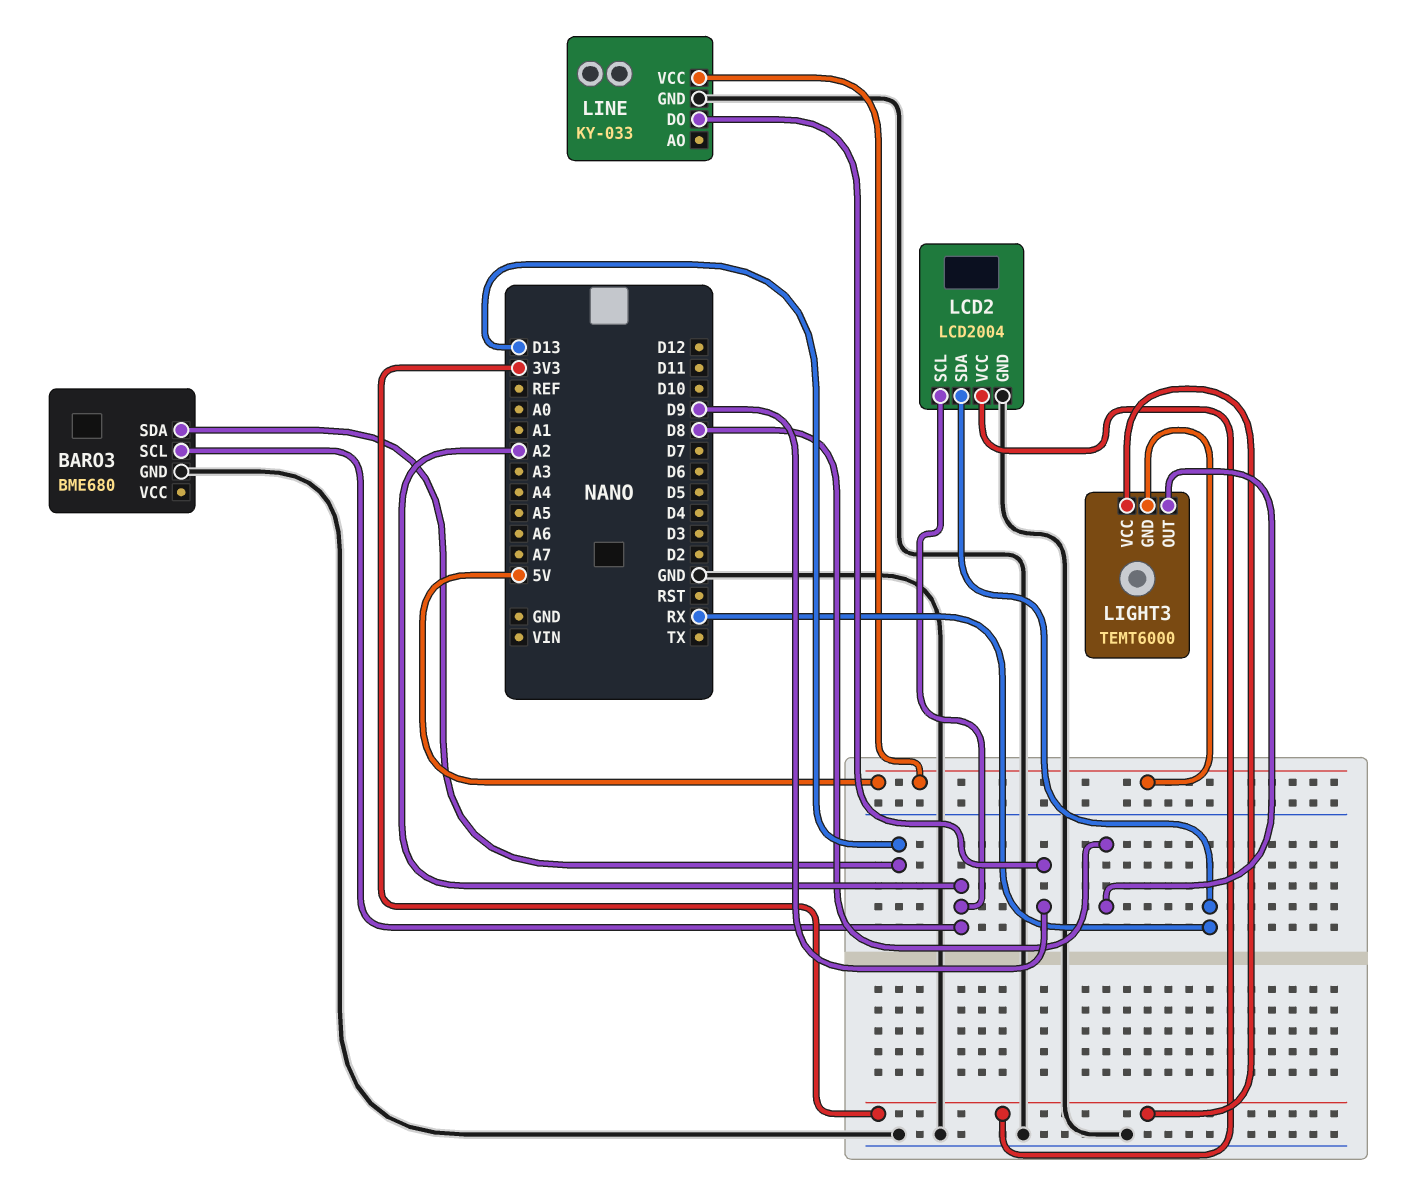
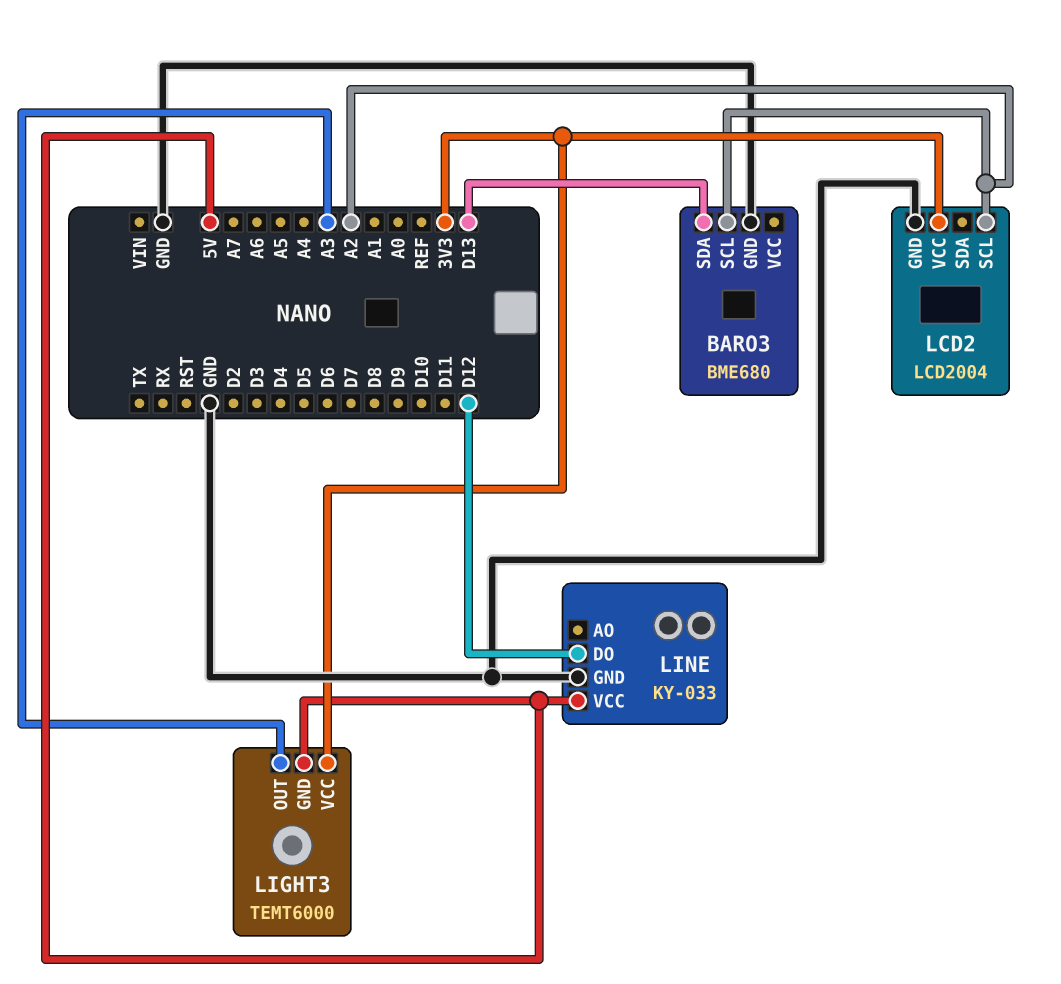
LCD2 pin SDA: RX -> none
LIGHT3 pin OUT: D8 -> A3
LINE pin DO: D9 -> D12

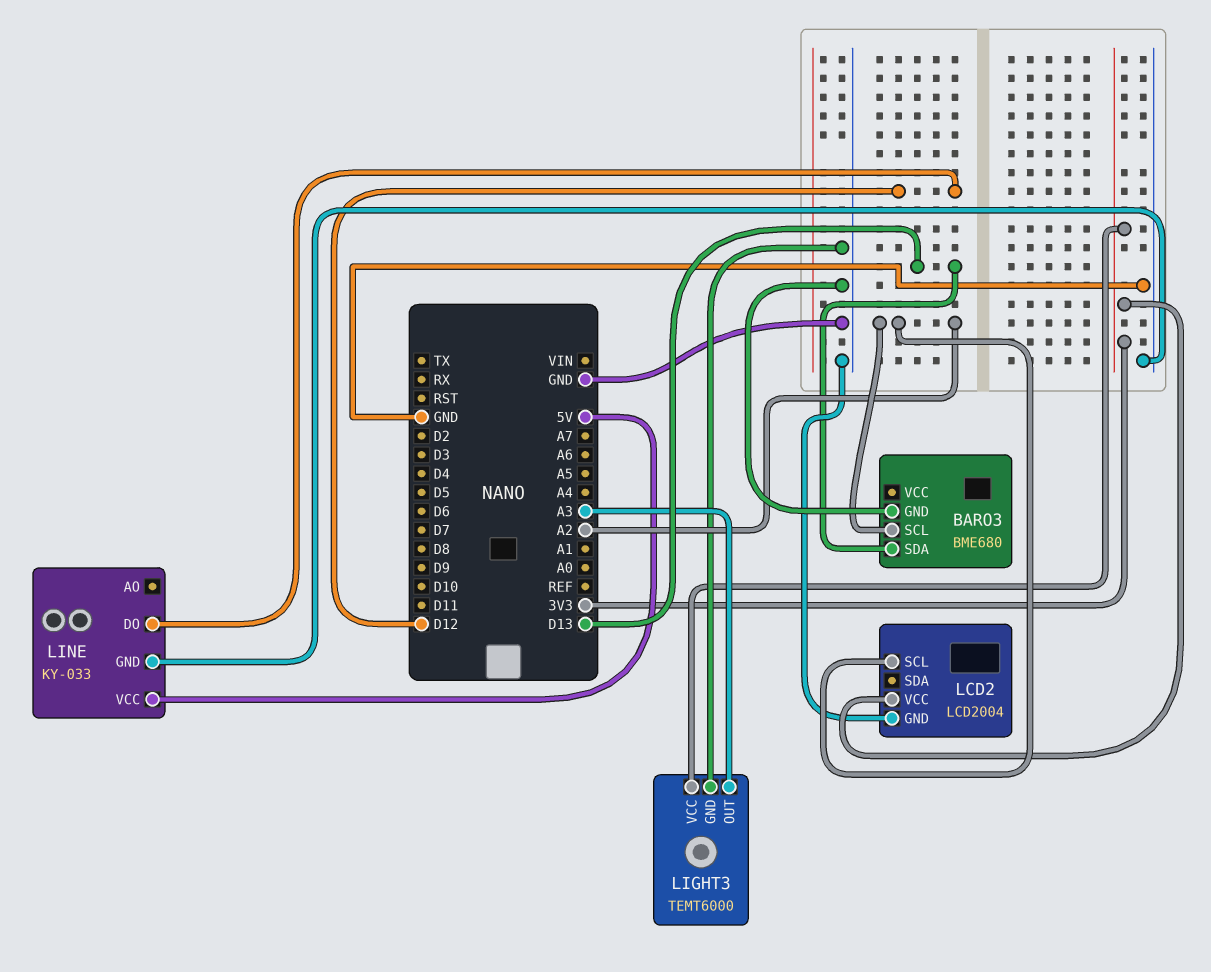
LIGHT3 pin GND: 5V -> GND

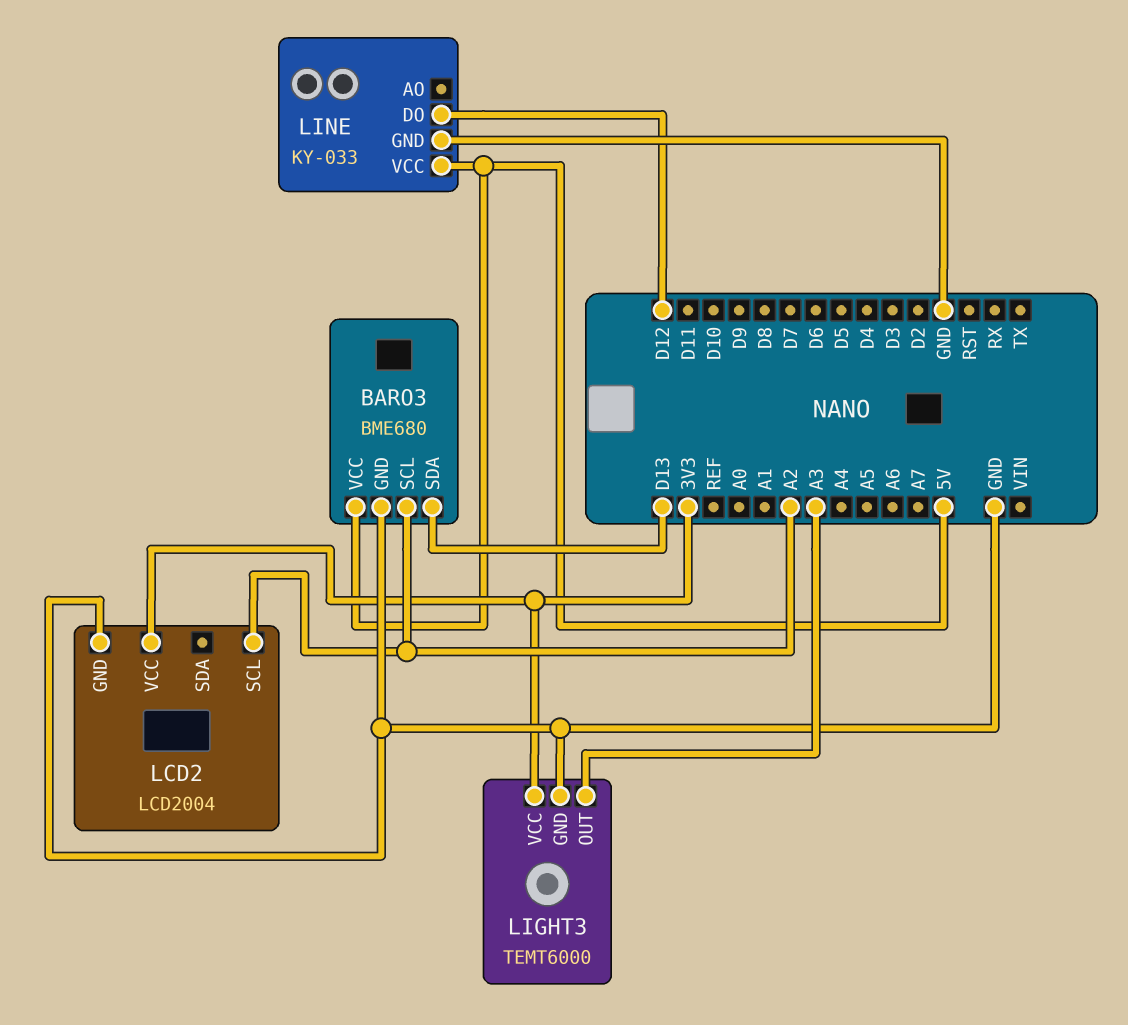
BARO3 pin VCC: none -> 5V

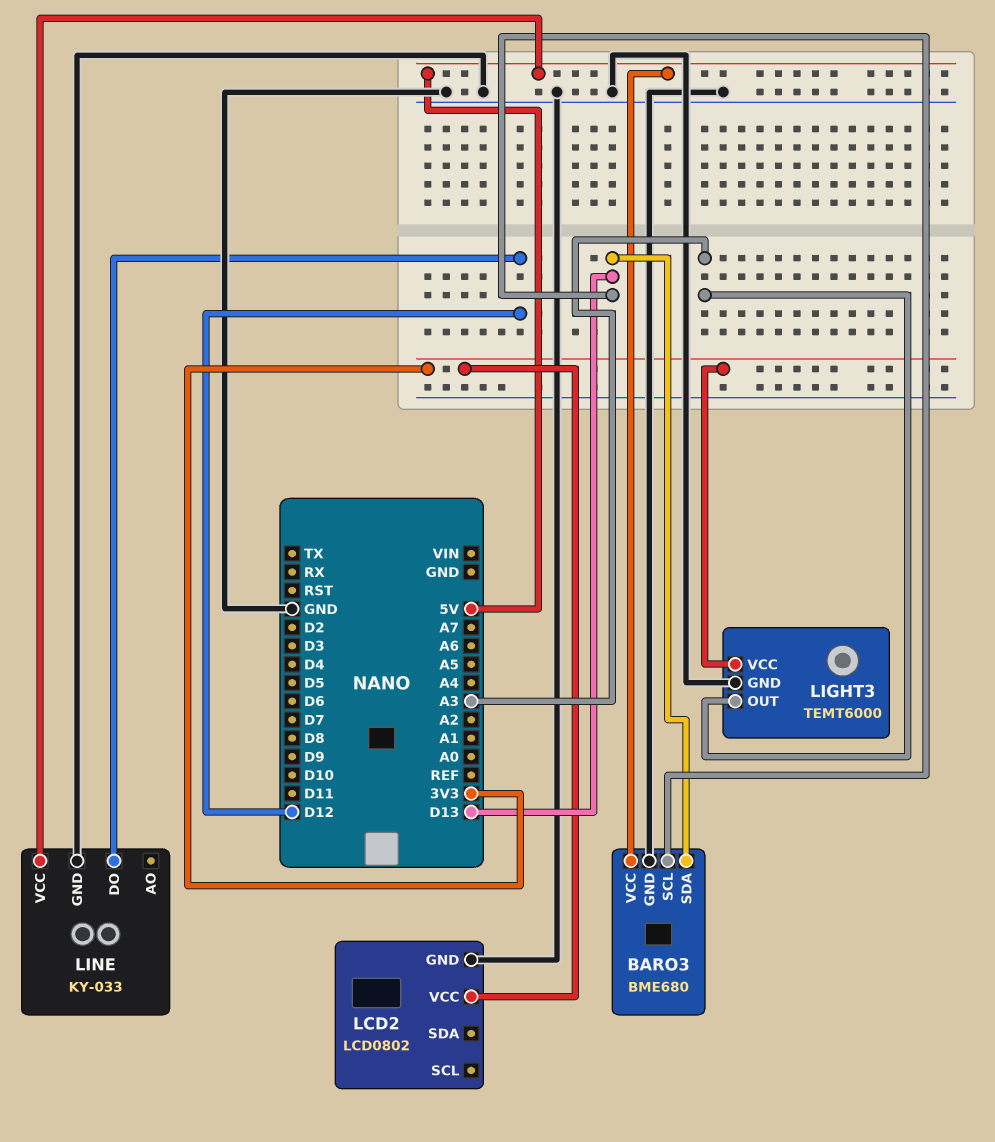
BARO3 pin SCL: A2 -> D13
LCD2: LCD2004 -> LCD0802
LCD2 pin SCL: A2 -> none

